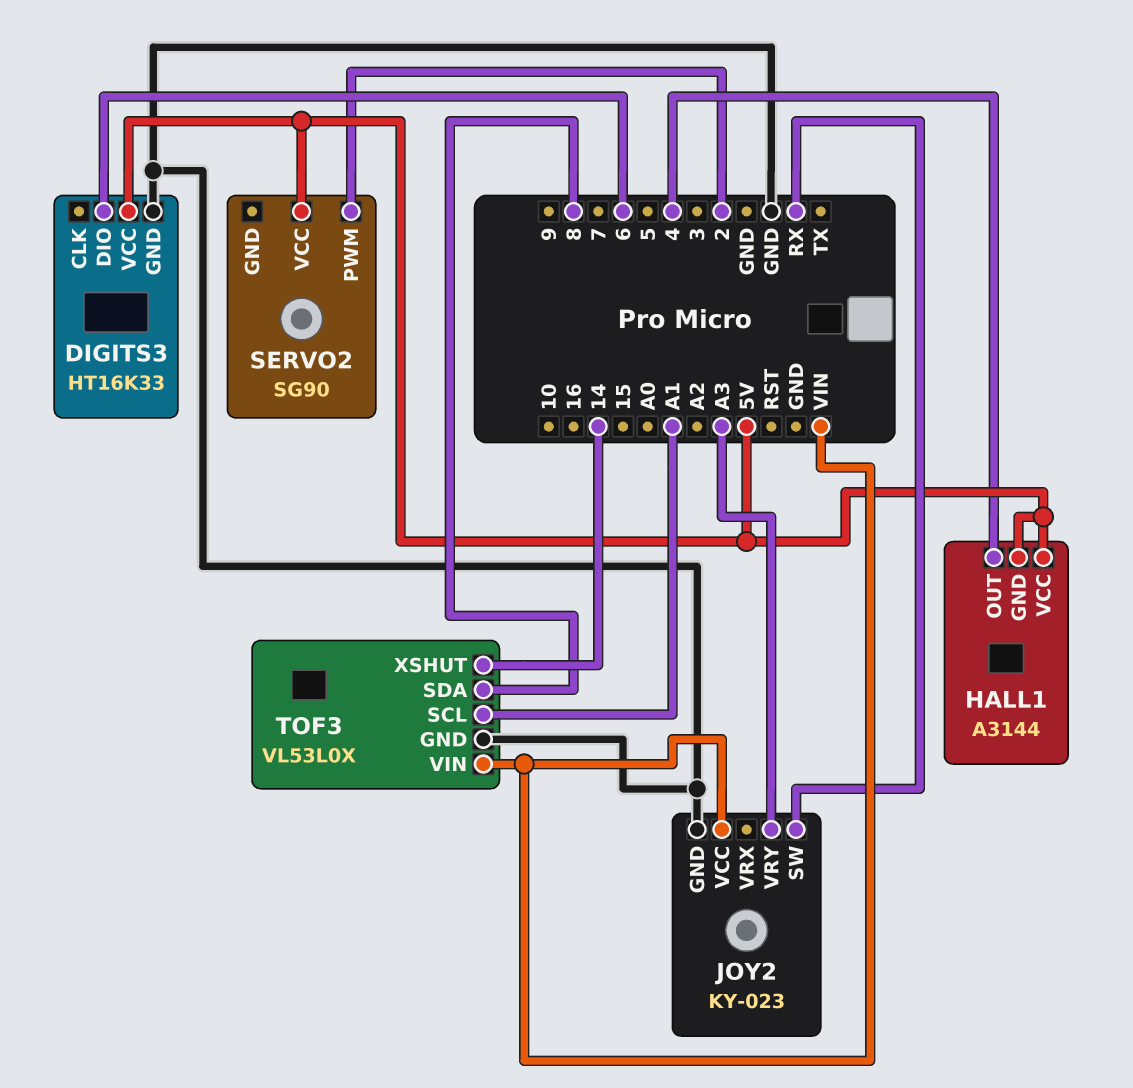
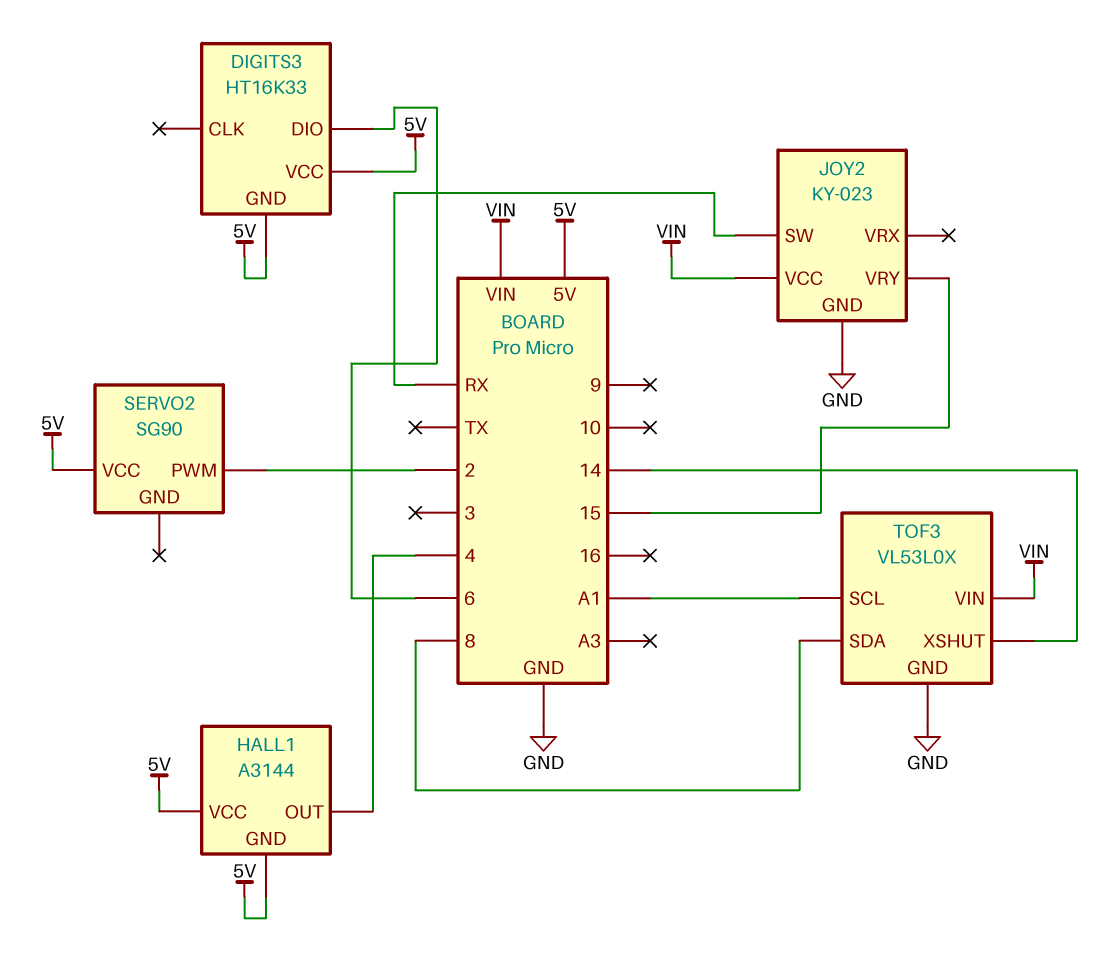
DIGITS3 pin GND: GND -> 5V
JOY2 pin VRY: A3 -> 15

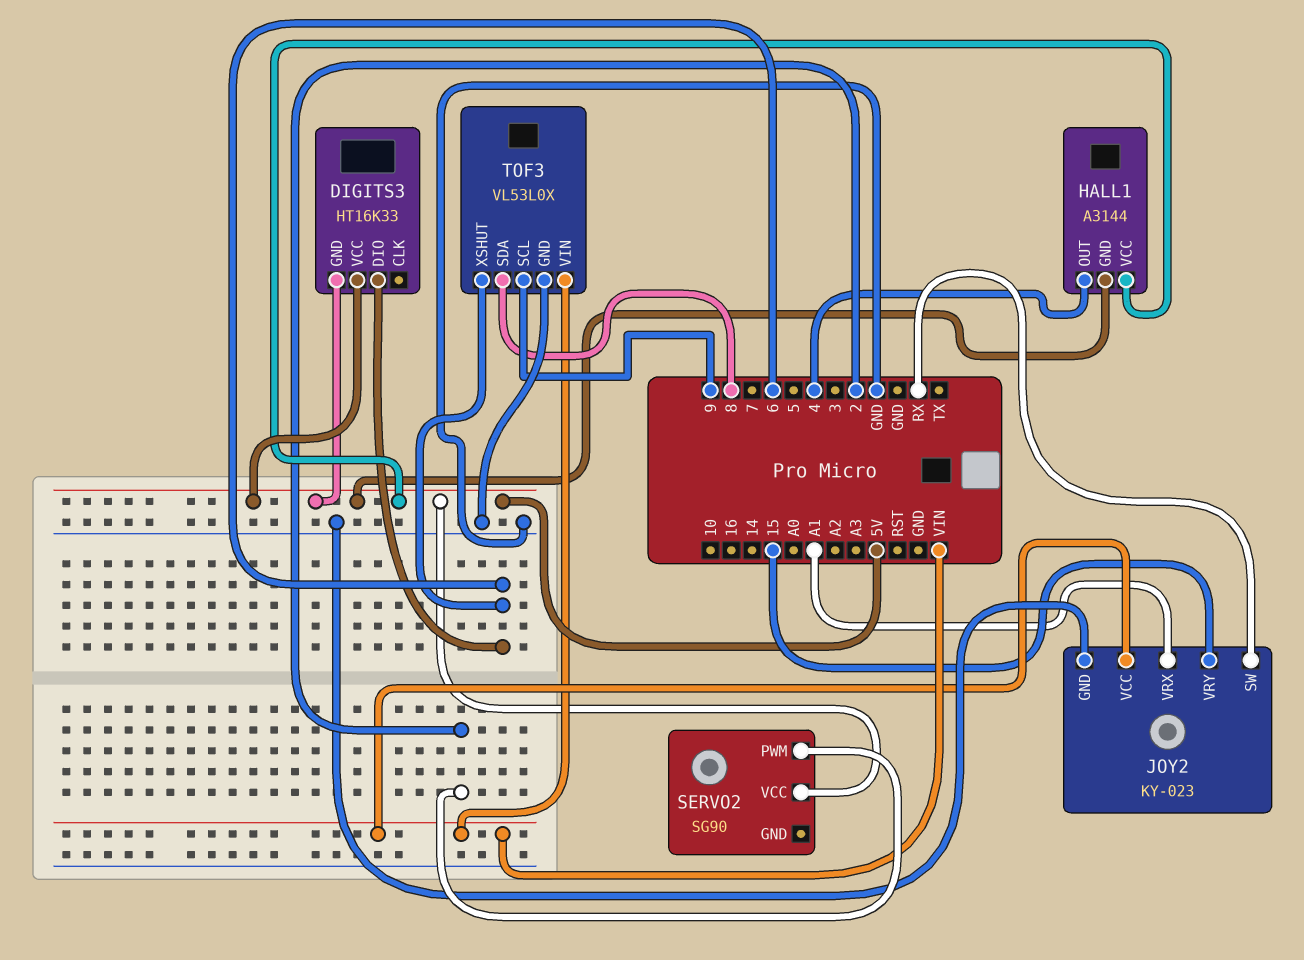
JOY2 pin VRX: none -> A1
TOF3 pin SCL: A1 -> 9
TOF3 pin XSHUT: 14 -> 6

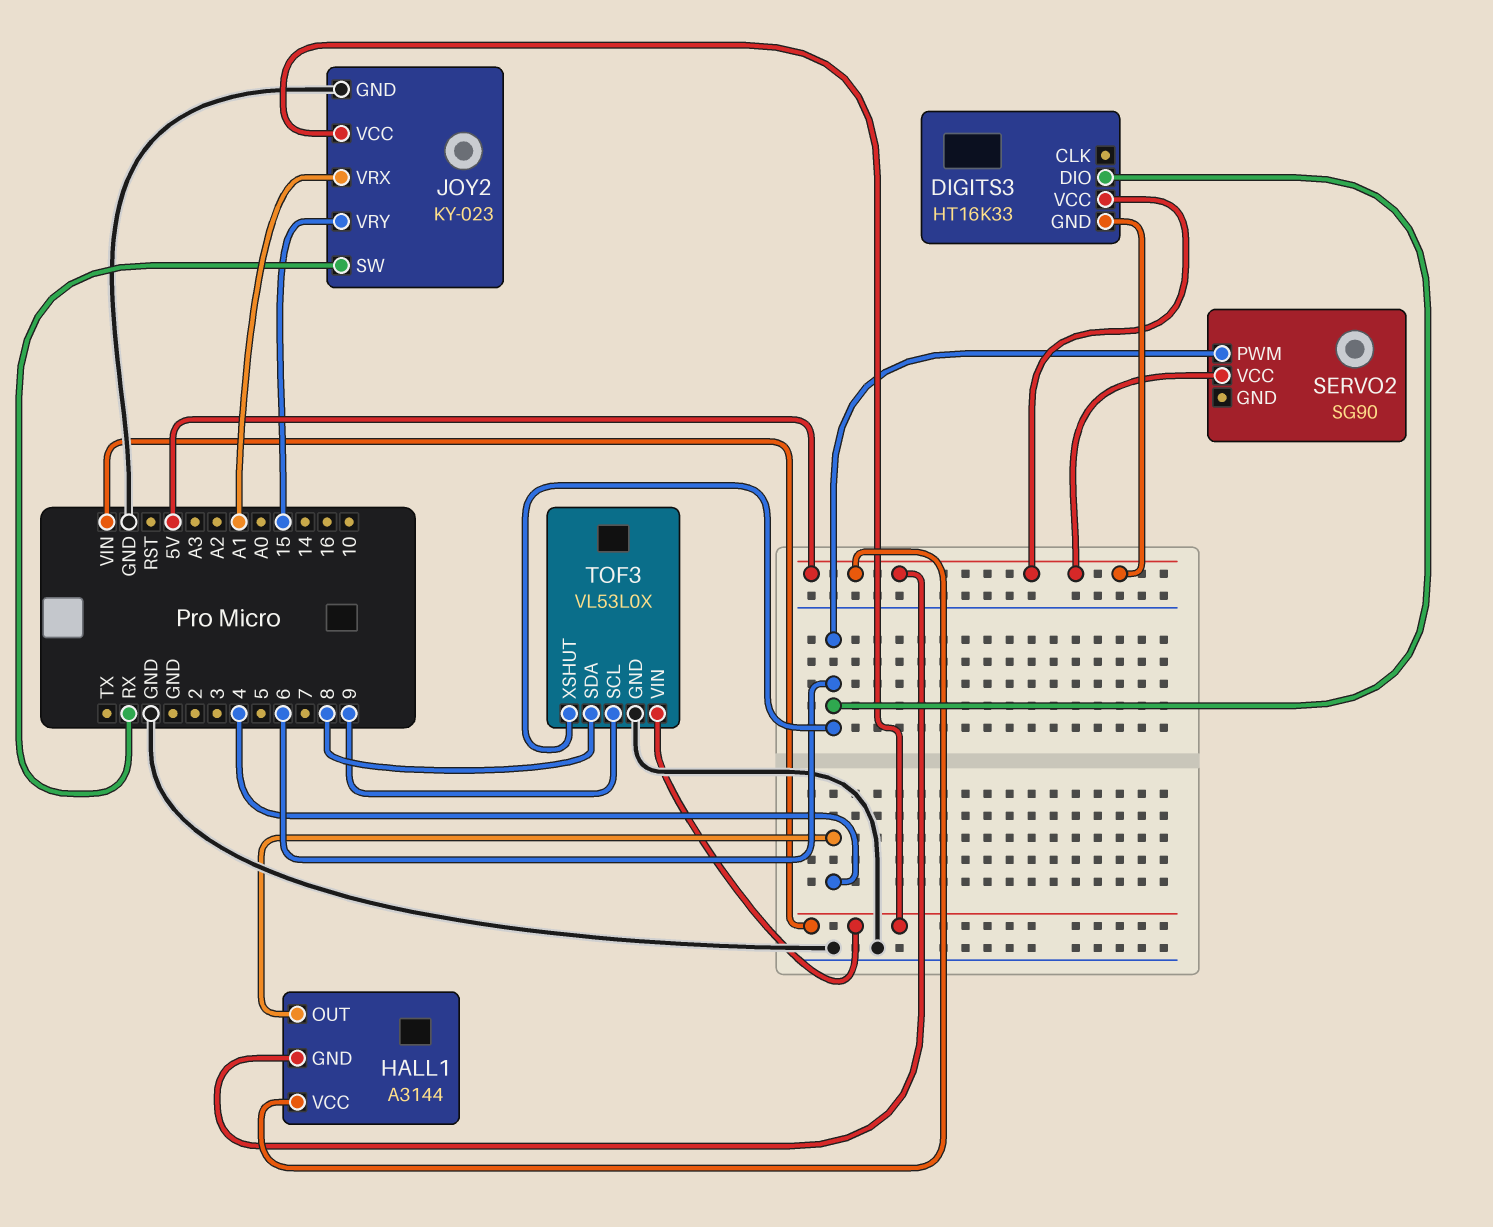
SERVO2 pin PWM: 2 -> 6

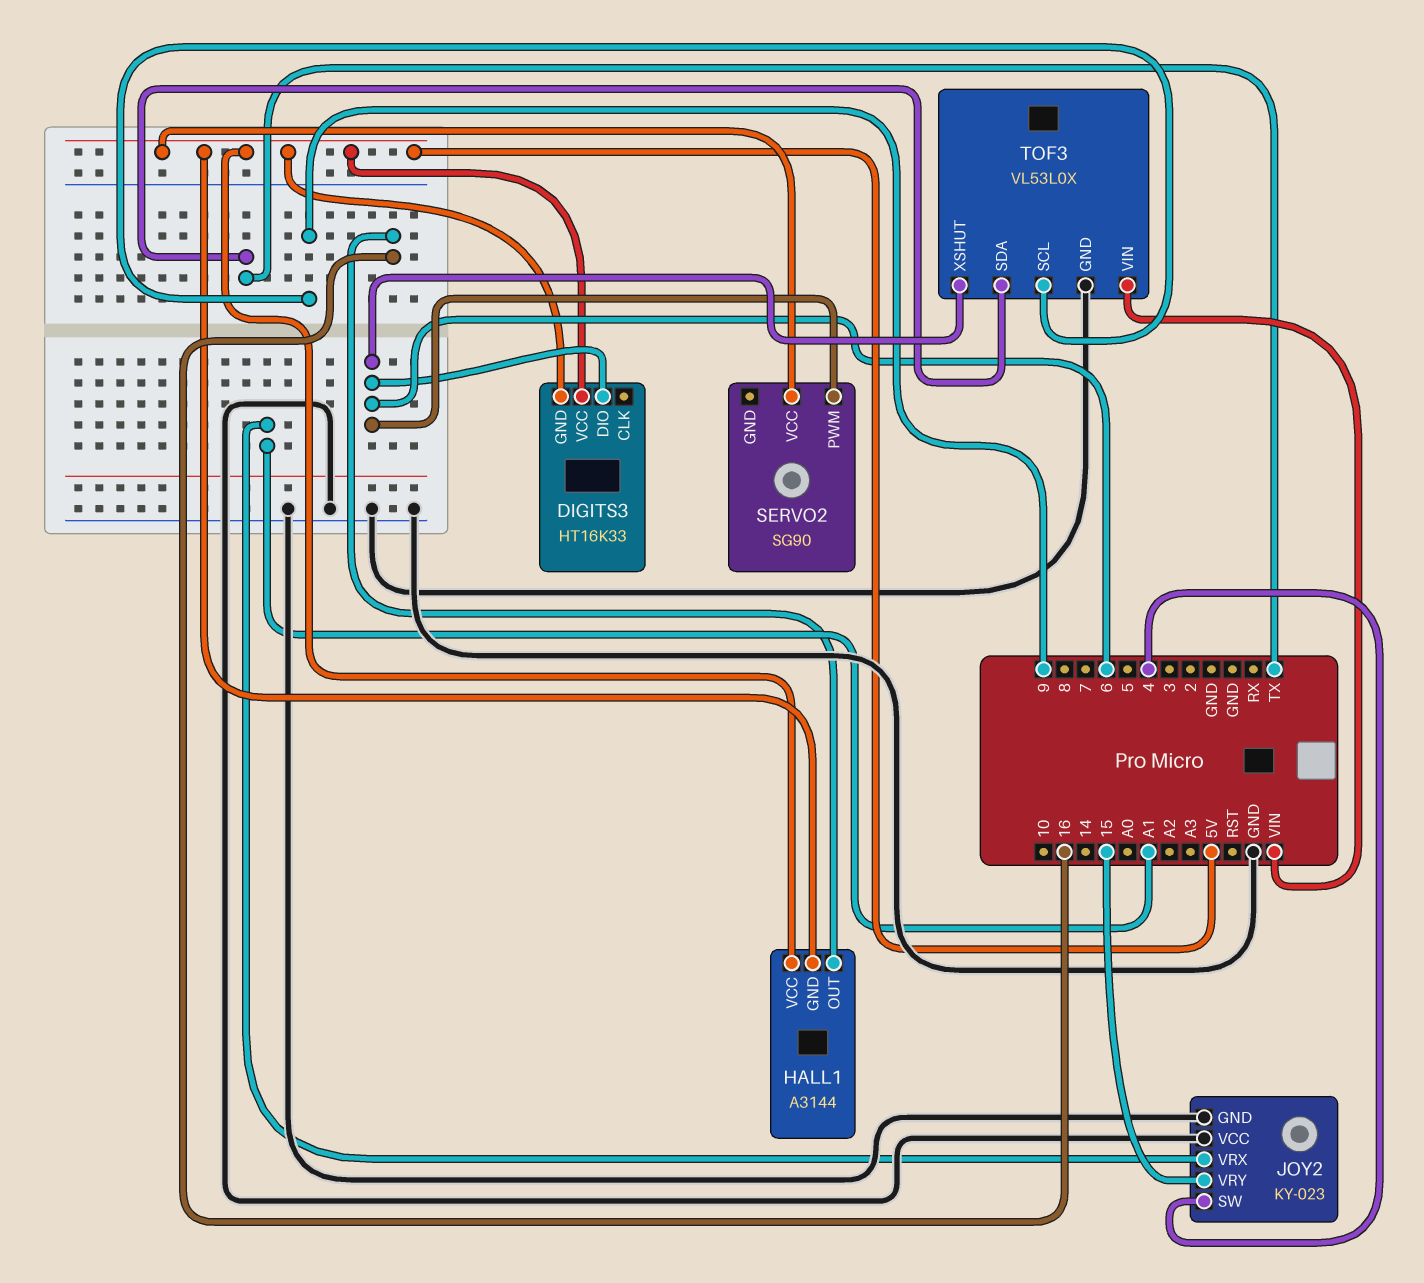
HALL1 pin OUT: 4 -> 16
JOY2 pin SW: RX -> 4
JOY2 pin VCC: VIN -> GND
TOF3 pin SDA: 8 -> TX

